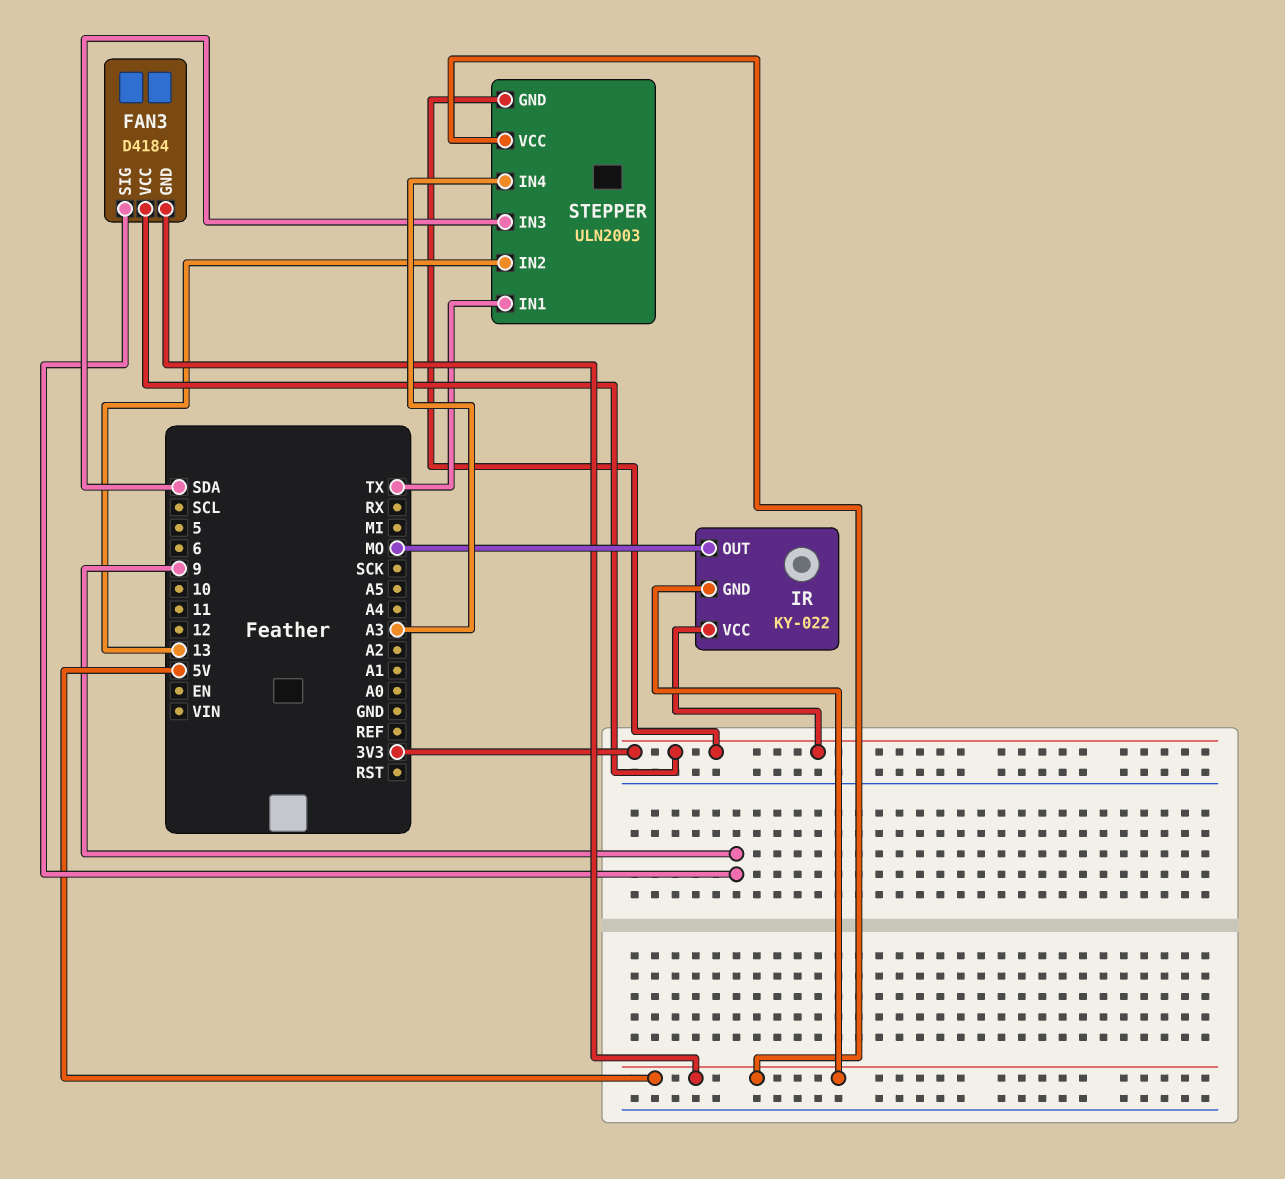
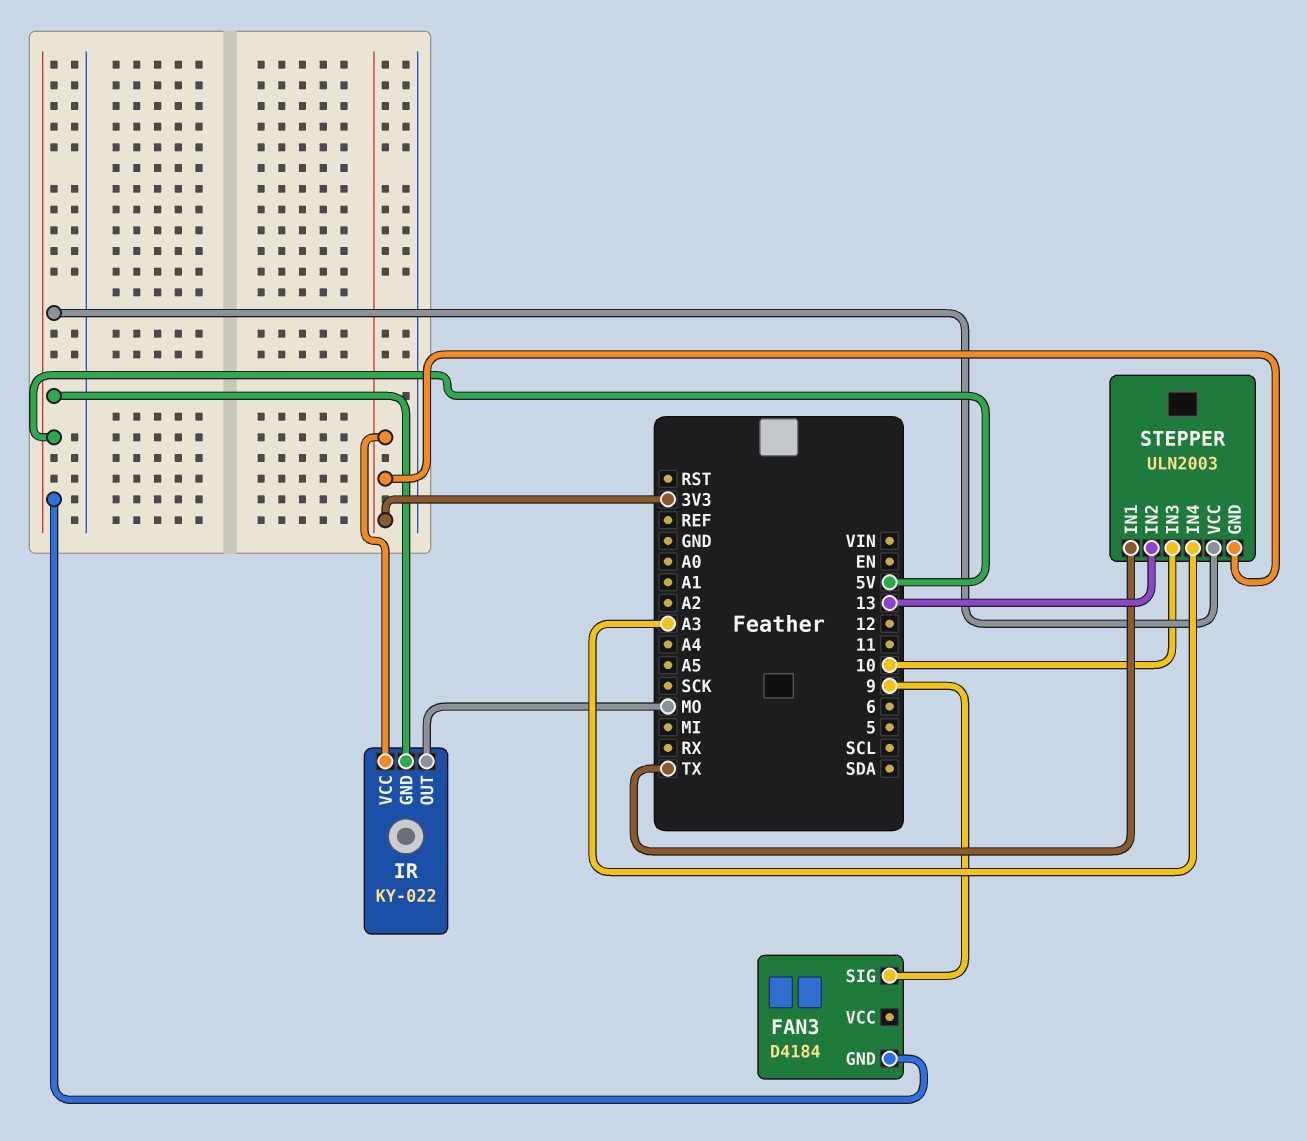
FAN3 pin VCC: 3V3 -> none
STEPPER pin IN3: SDA -> 10

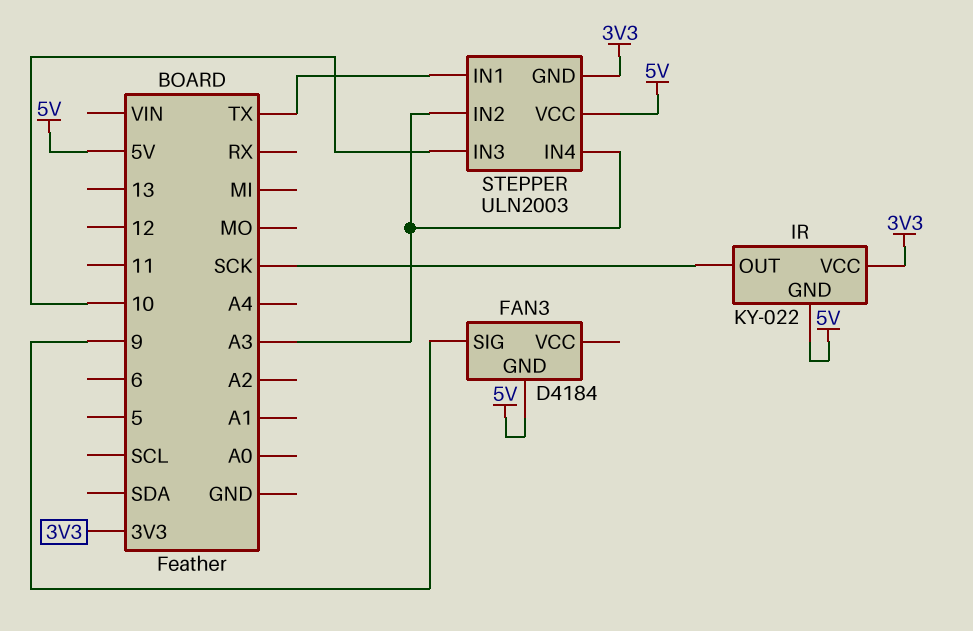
IR pin OUT: MO -> SCK
STEPPER pin IN2: 13 -> A3

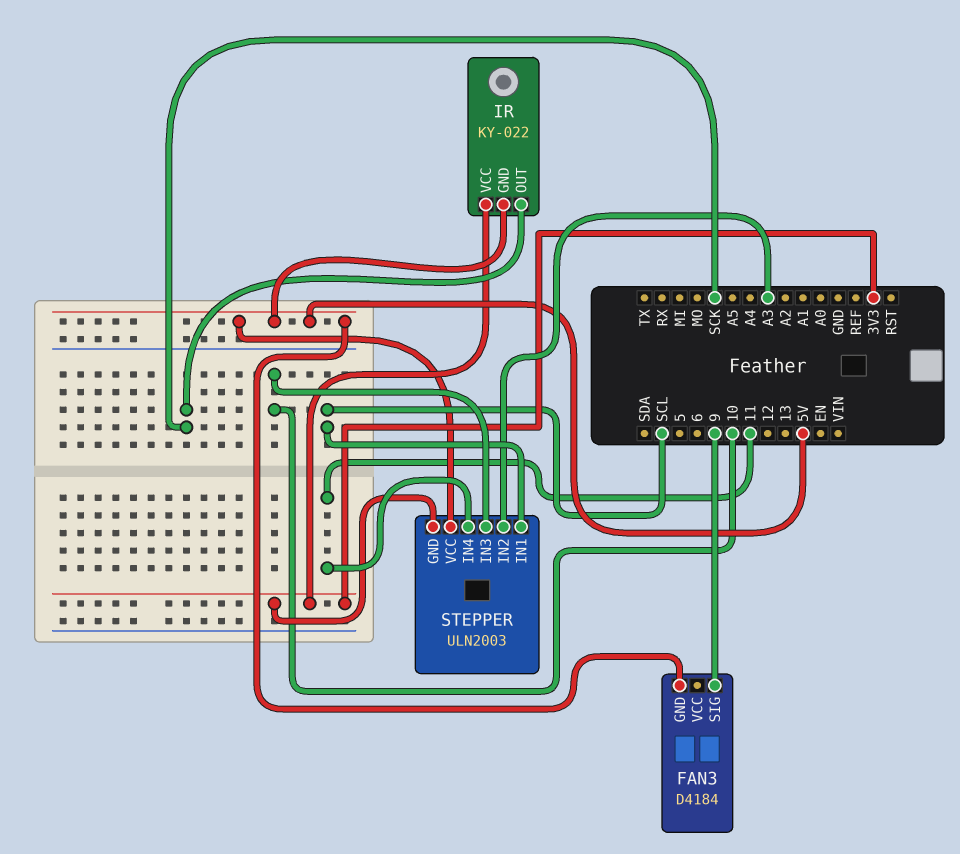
STEPPER pin IN1: TX -> SCL
STEPPER pin IN4: A3 -> 11

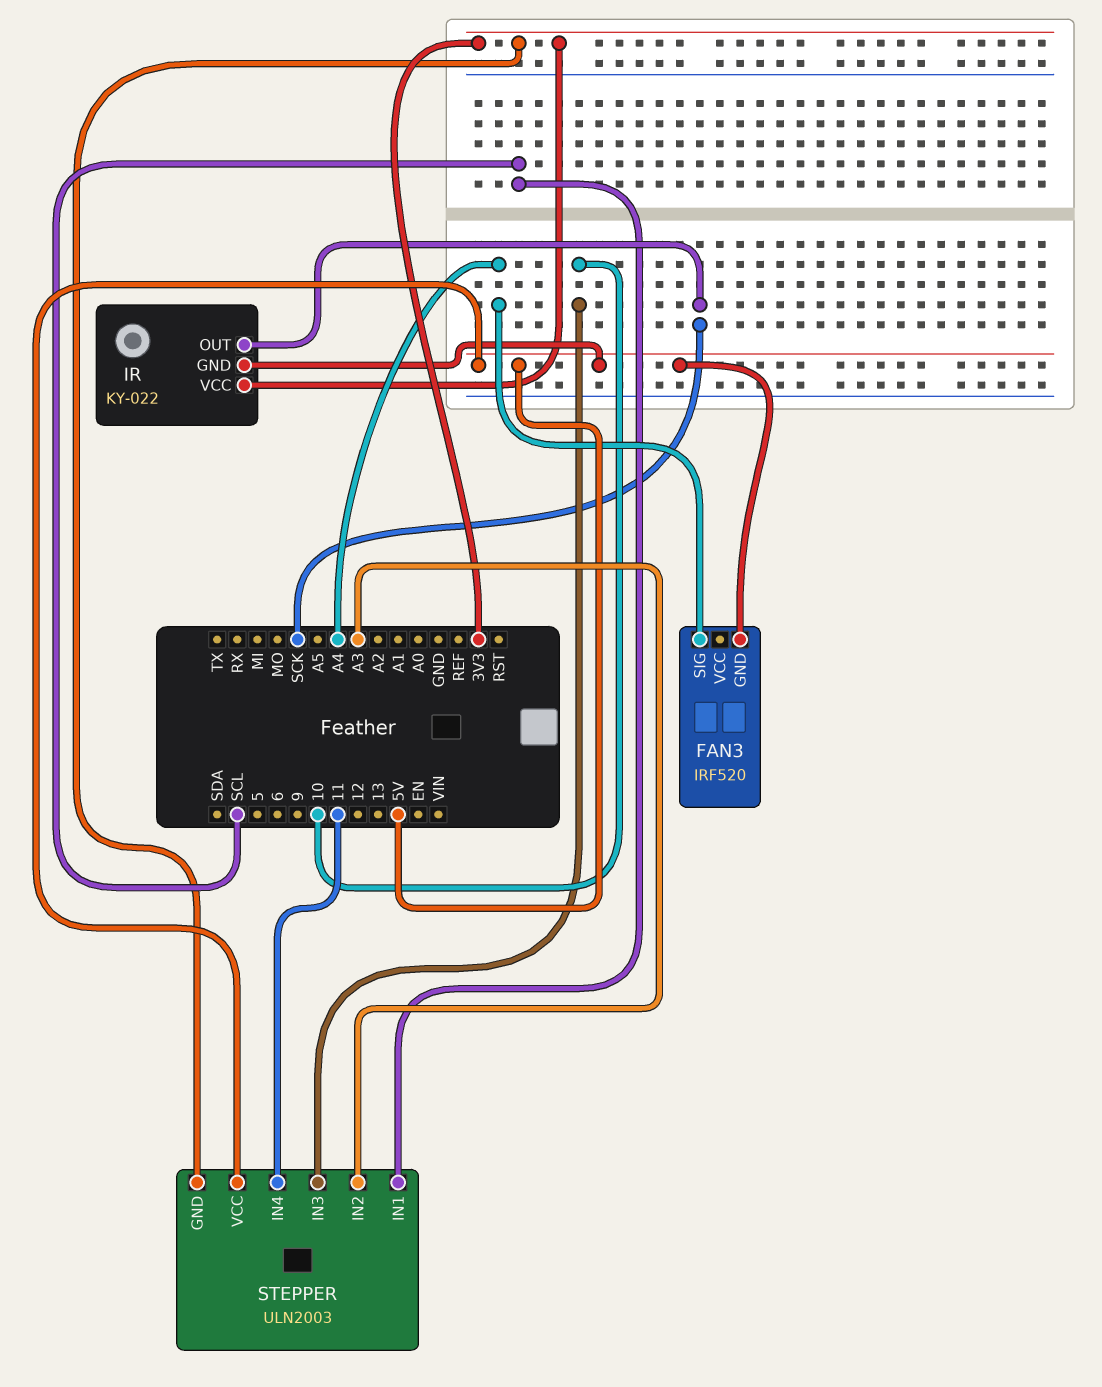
FAN3: D4184 -> IRF520
FAN3 pin SIG: 9 -> A4

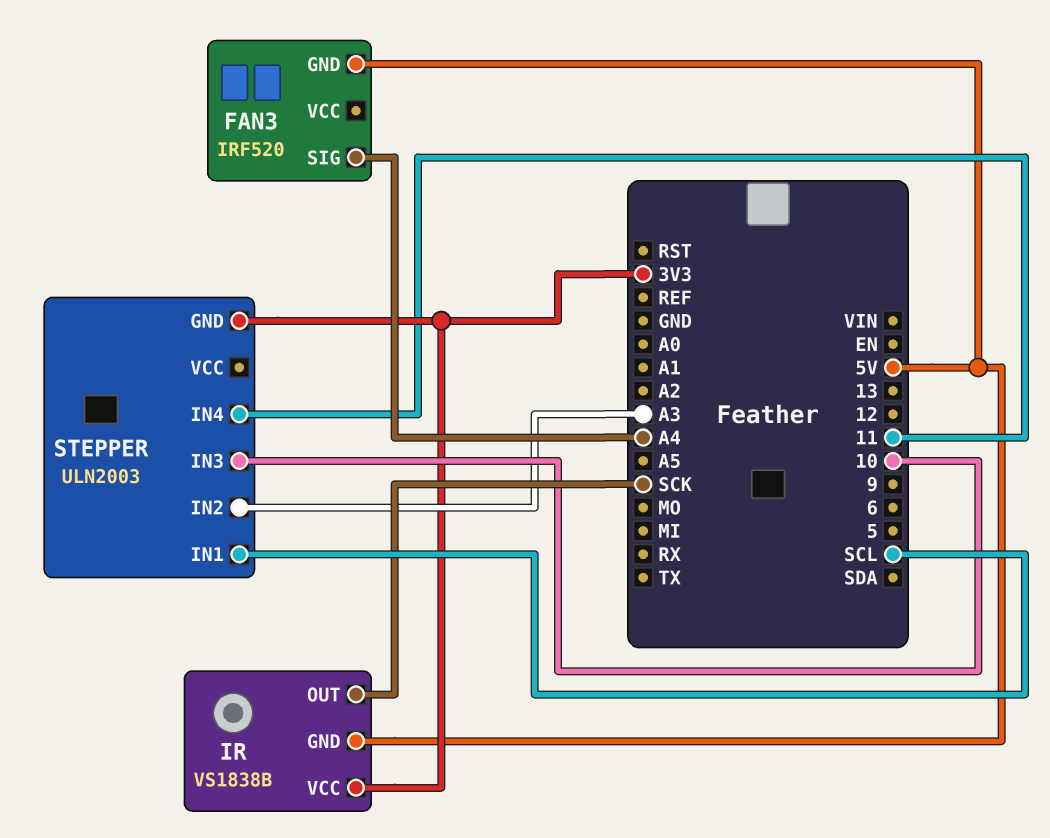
IR: KY-022 -> VS1838B
STEPPER pin VCC: 5V -> none

